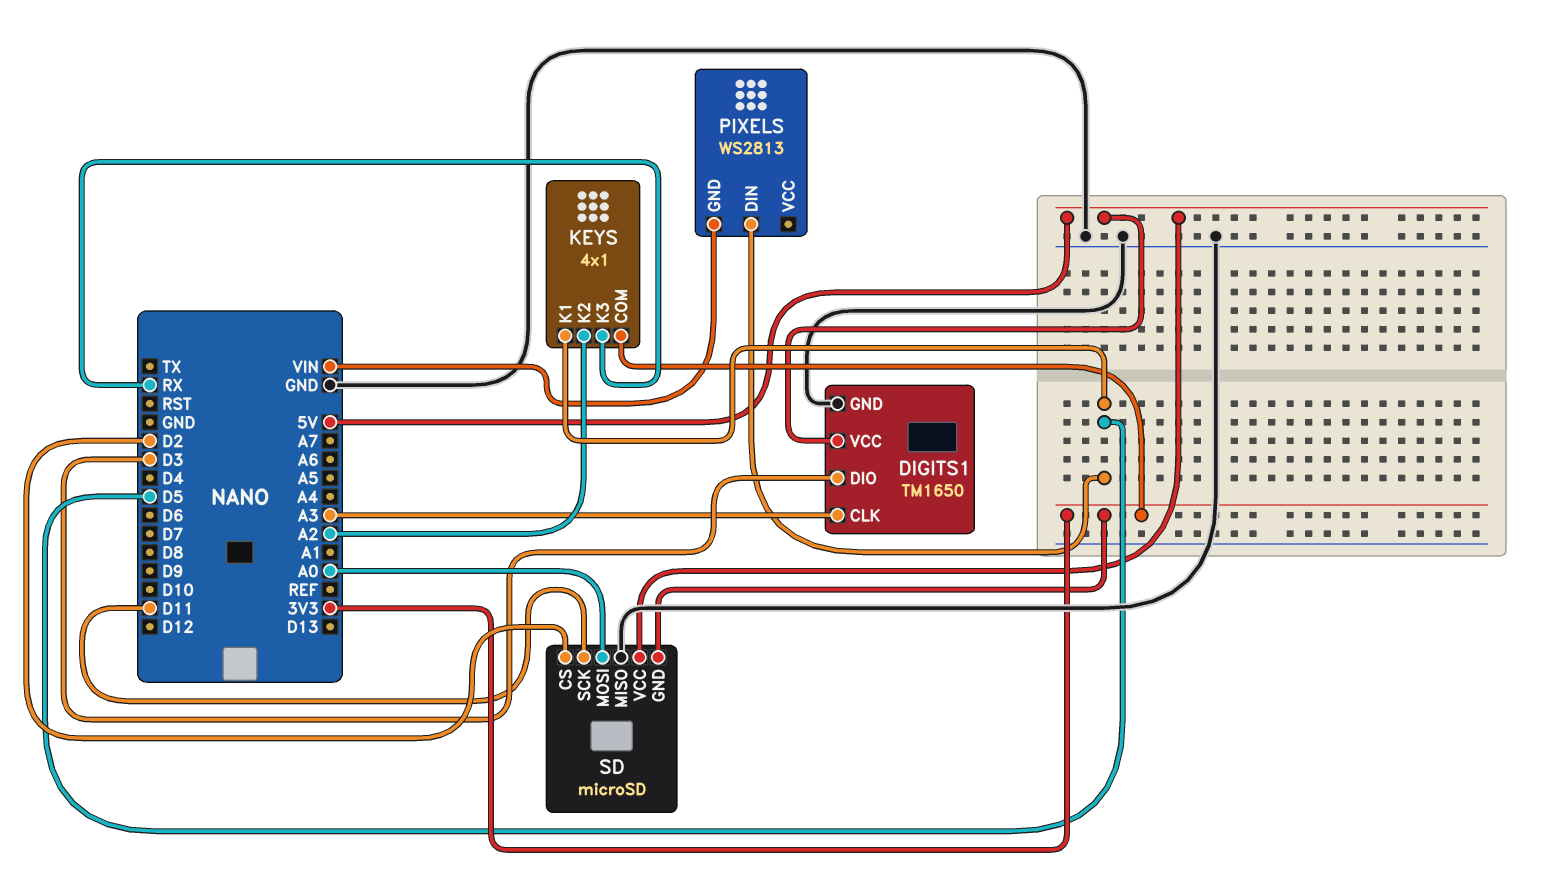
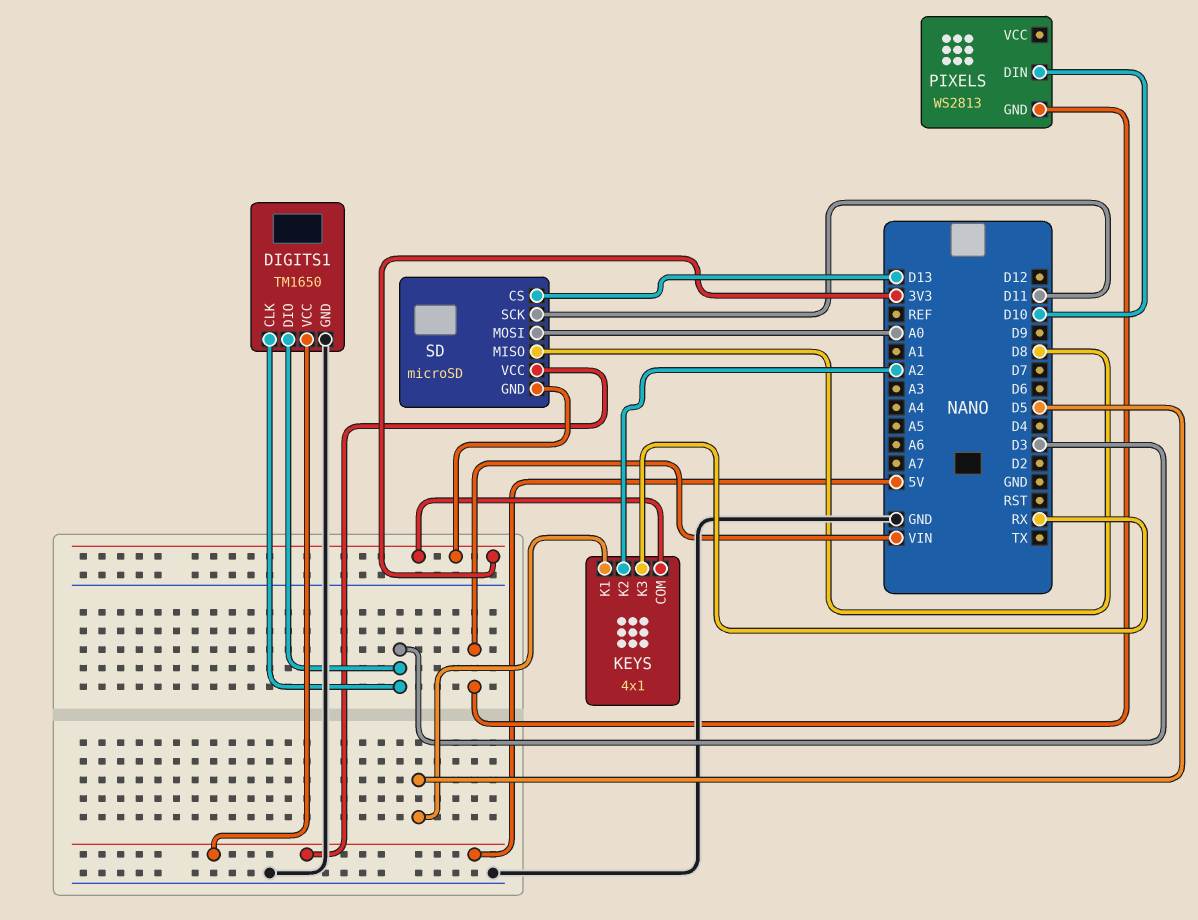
DIGITS1 pin CLK: A3 -> D3
PIXELS pin DIN: D5 -> D10
SD pin CS: D2 -> D13
SD pin MISO: GND -> D8

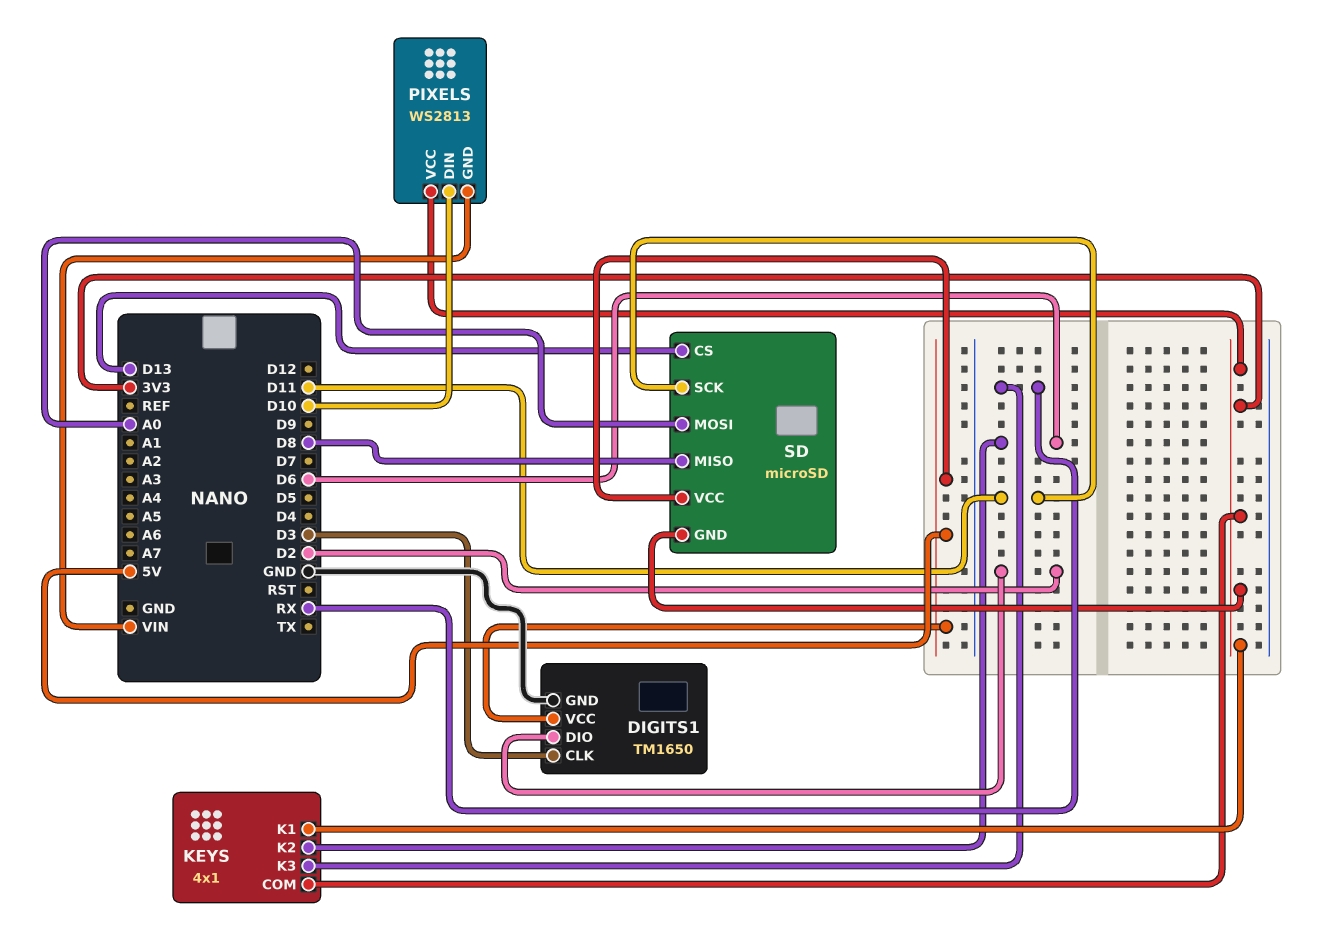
DIGITS1 pin DIO: D3 -> D2
KEYS pin K1: D5 -> 3V3
KEYS pin K2: A2 -> D6
PIXELS pin VCC: none -> 3V3

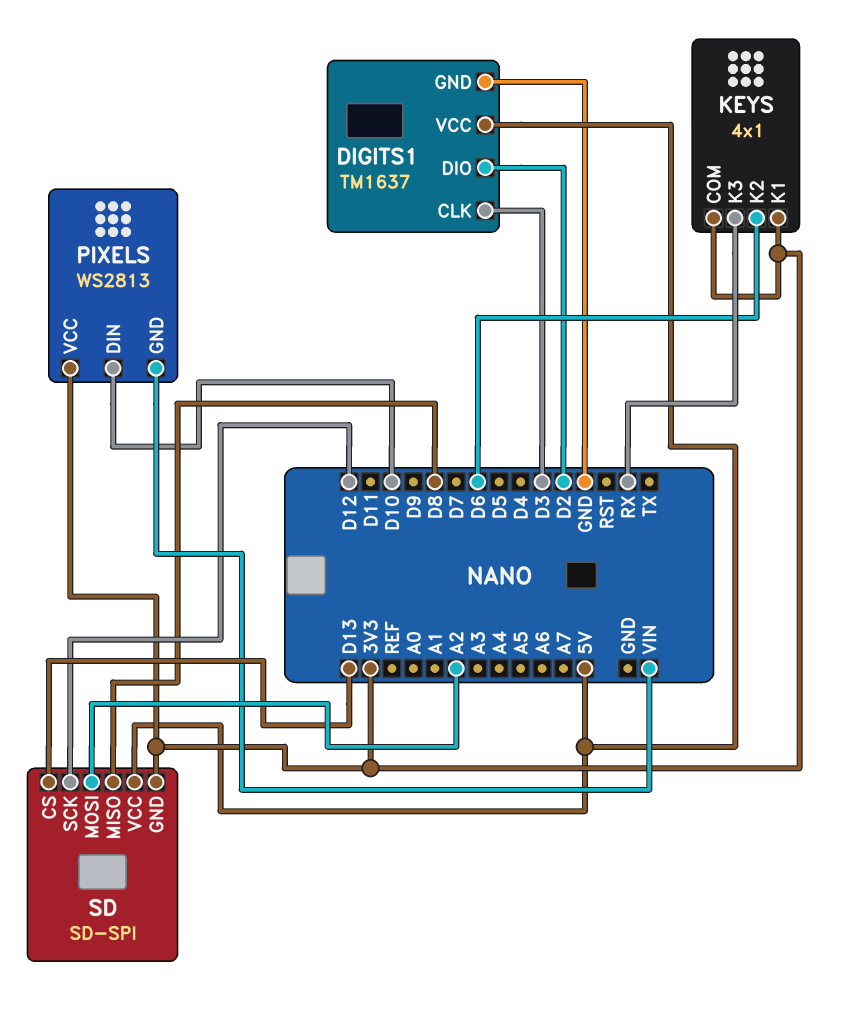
DIGITS1: TM1650 -> TM1637
SD: microSD -> SD-SPI
SD pin MOSI: A0 -> A2
SD pin SCK: D11 -> D12

